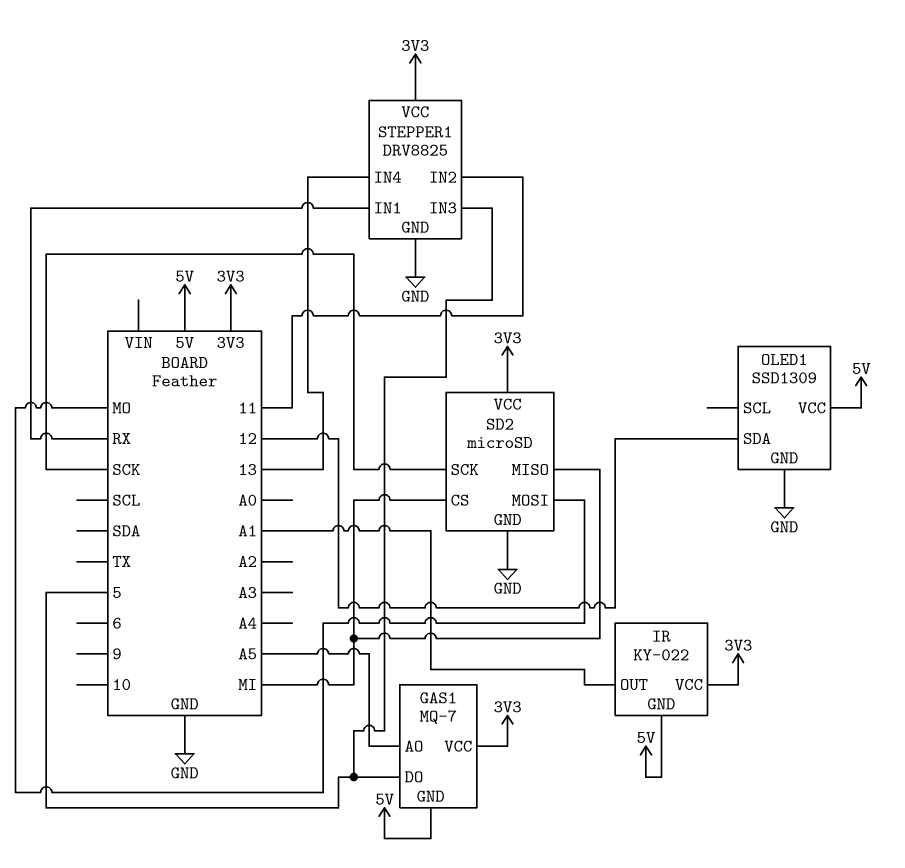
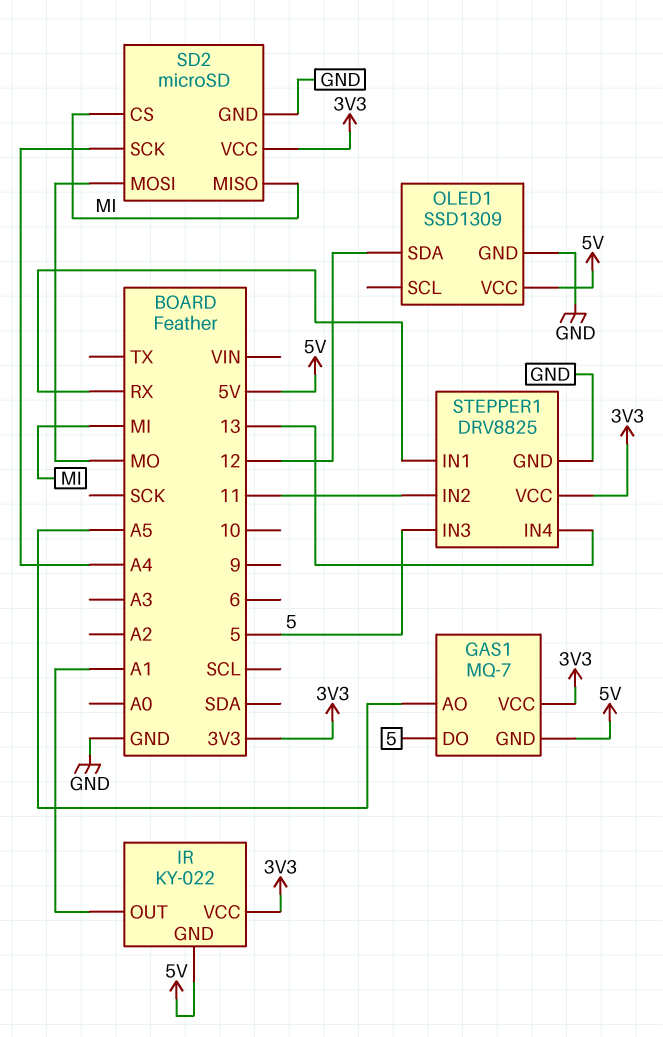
SD2 pin SCK: SCK -> A4

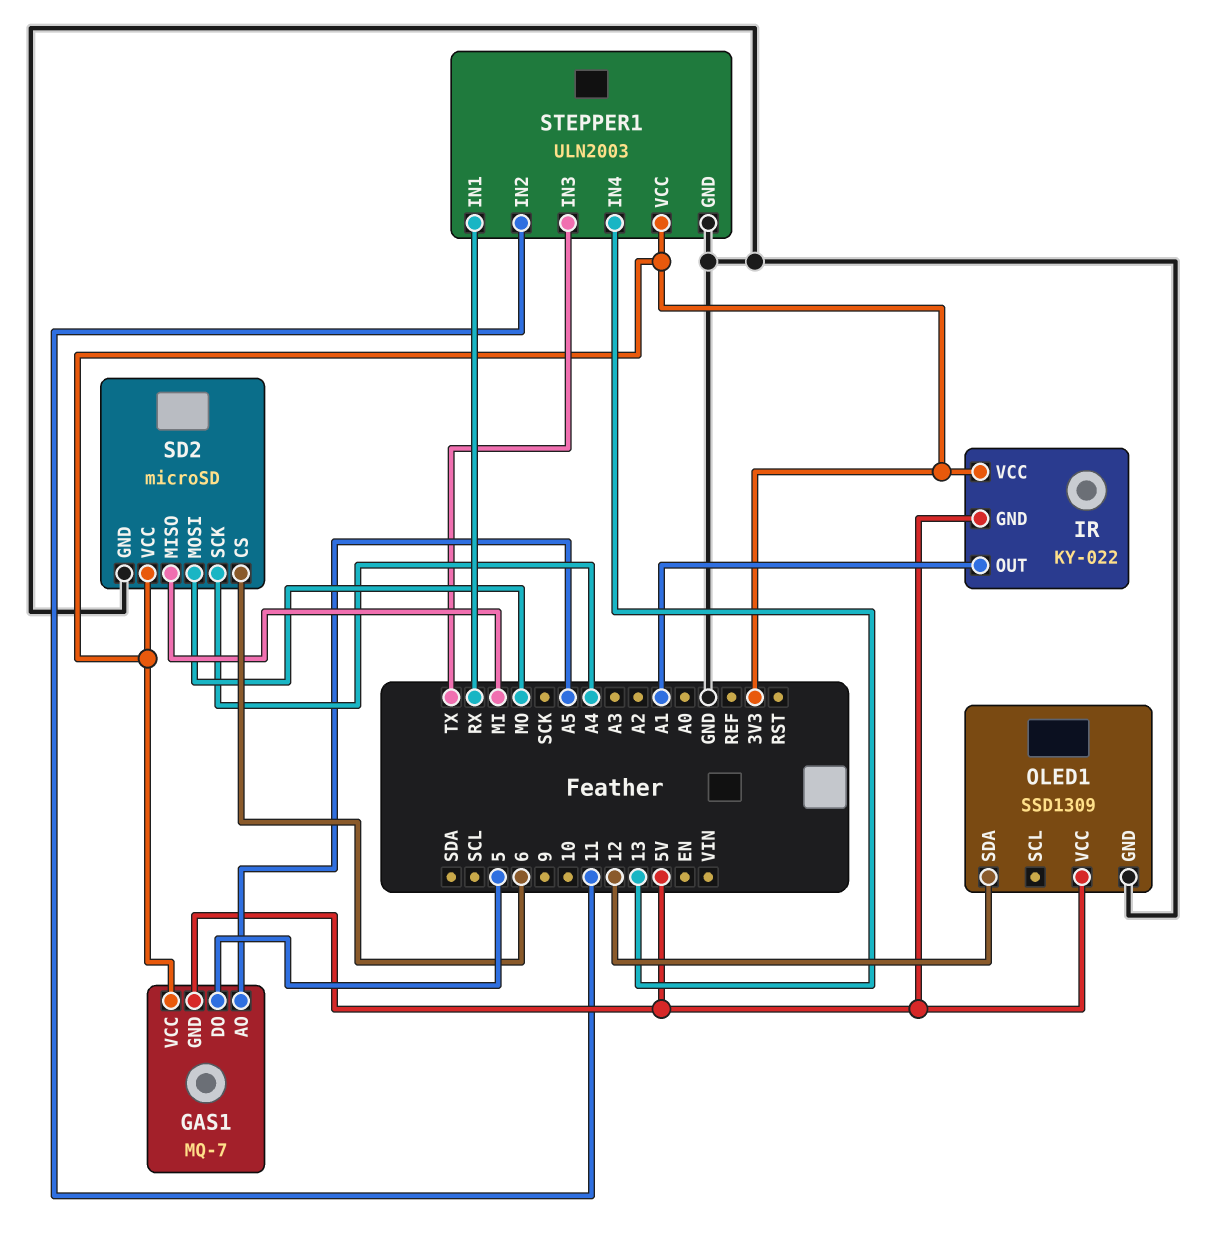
SD2 pin CS: MI -> 6
STEPPER1: DRV8825 -> ULN2003
STEPPER1 pin IN3: 5 -> TX

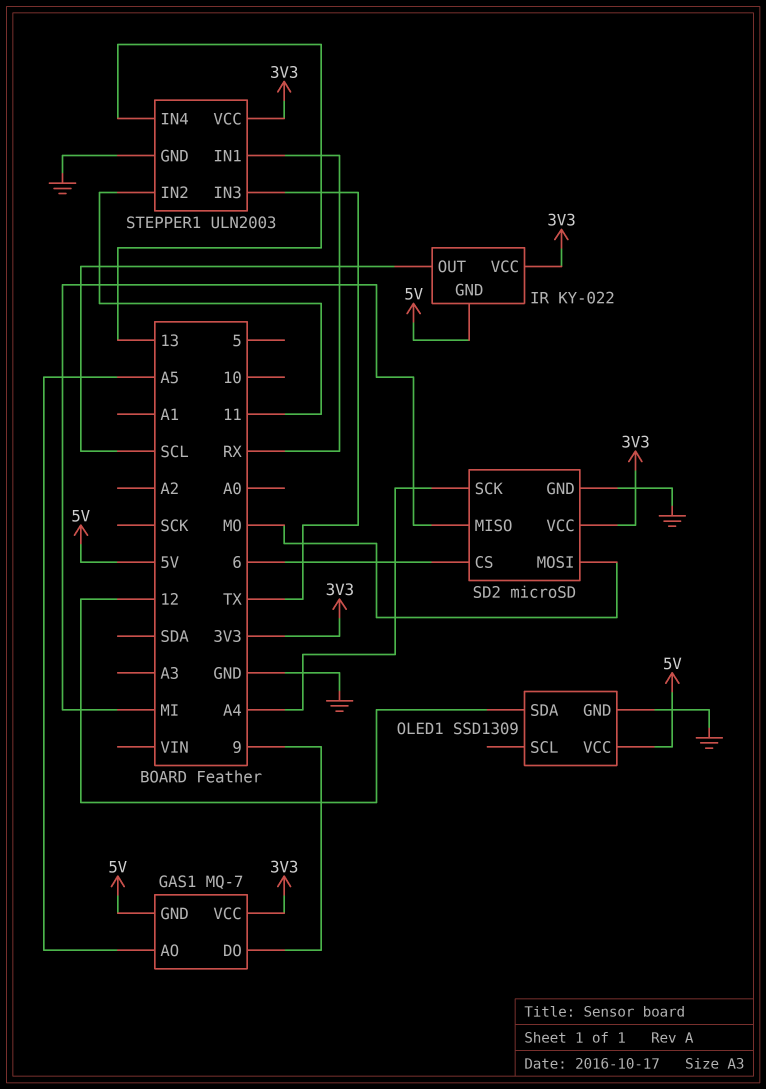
GAS1 pin DO: 5 -> 9
IR pin OUT: A1 -> SCL

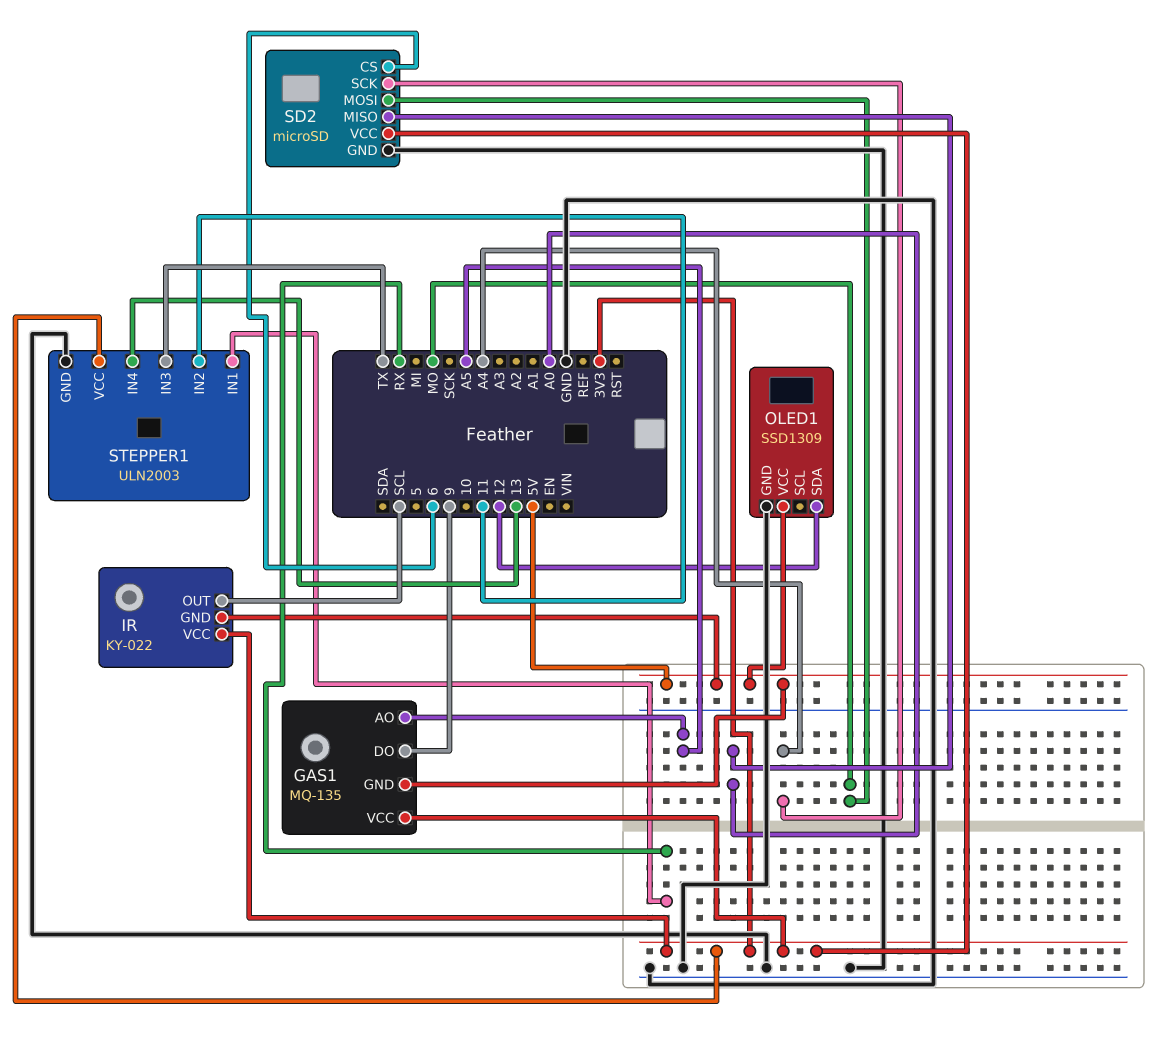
GAS1: MQ-7 -> MQ-135
SD2 pin MISO: MI -> A0

